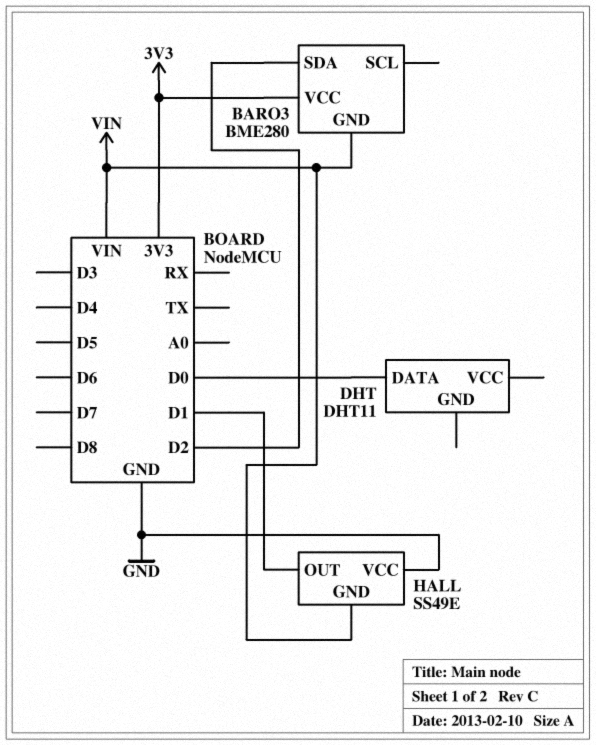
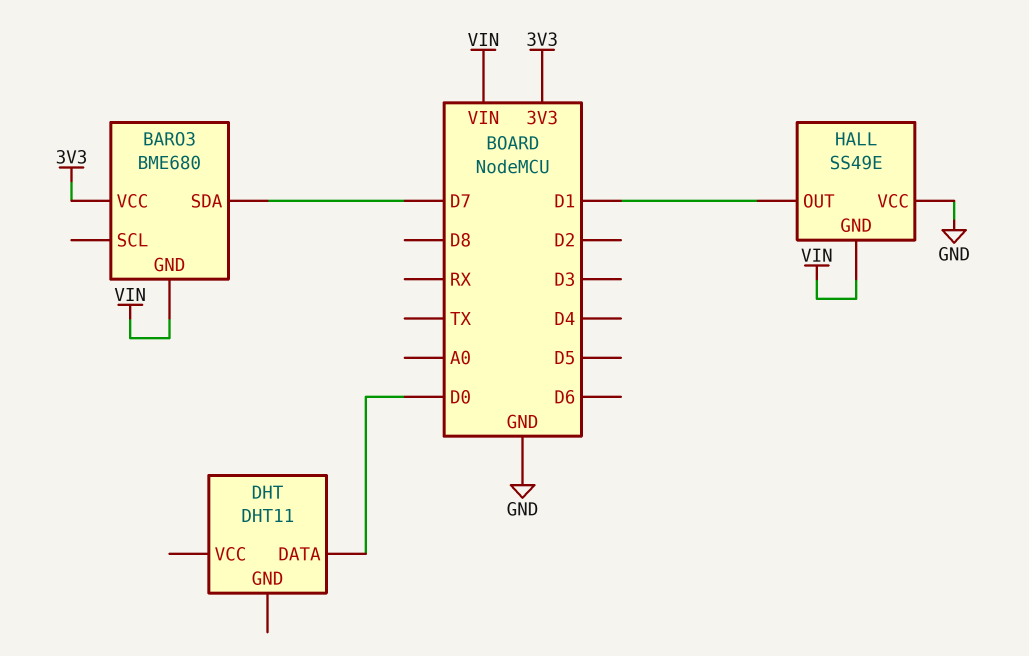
BARO3: BME280 -> BME680
BARO3 pin SDA: D2 -> D7

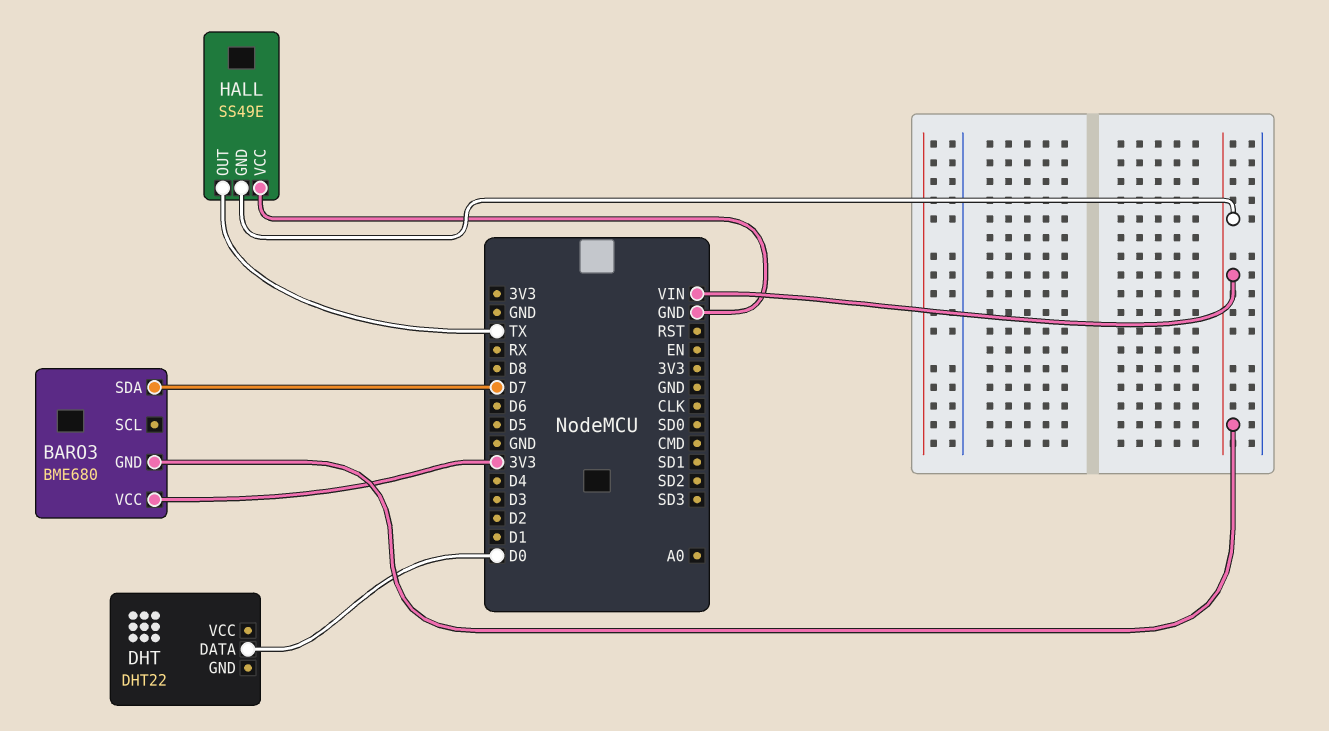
DHT: DHT11 -> DHT22
HALL pin OUT: D1 -> TX

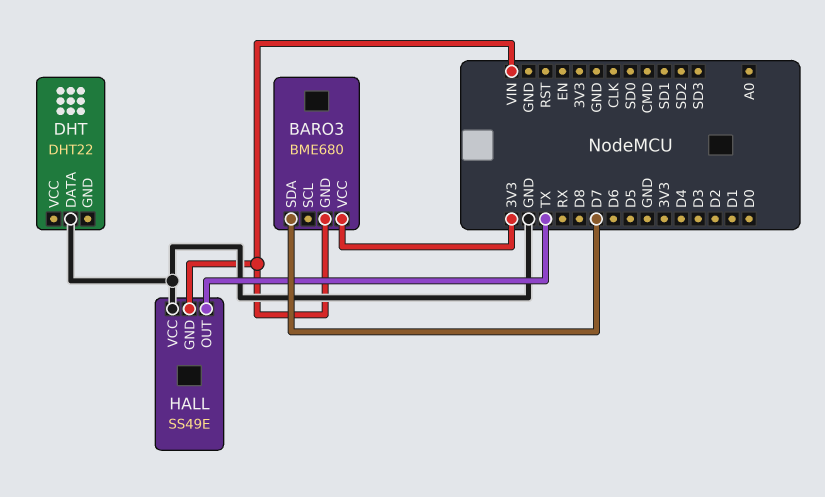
DHT pin DATA: D0 -> GND

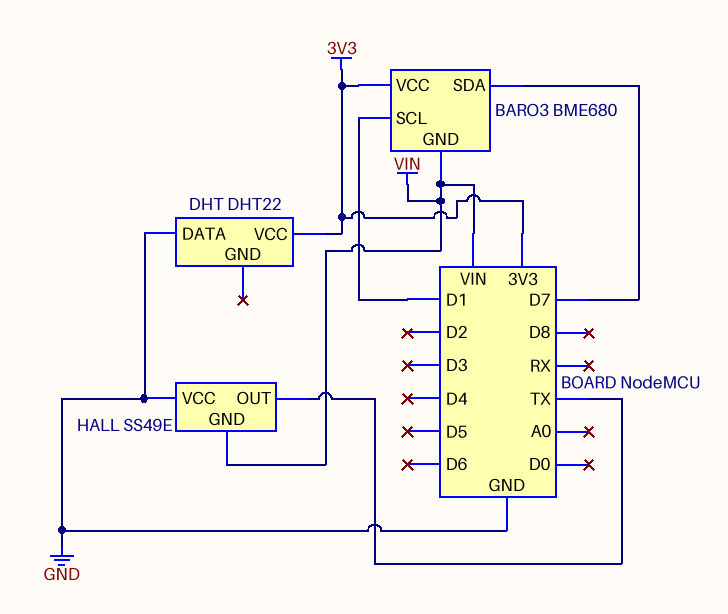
BARO3 pin SCL: none -> D1
DHT pin VCC: none -> 3V3

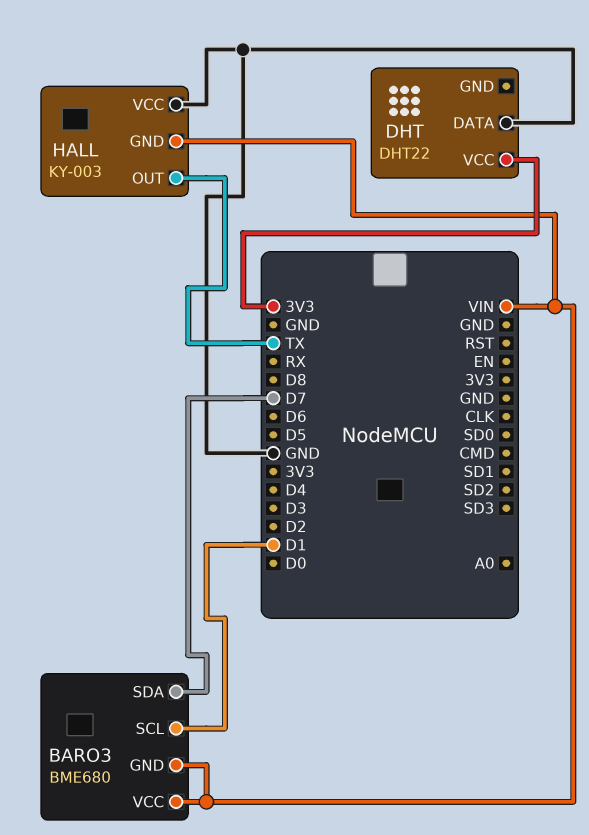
BARO3 pin VCC: 3V3 -> VIN
HALL: SS49E -> KY-003

